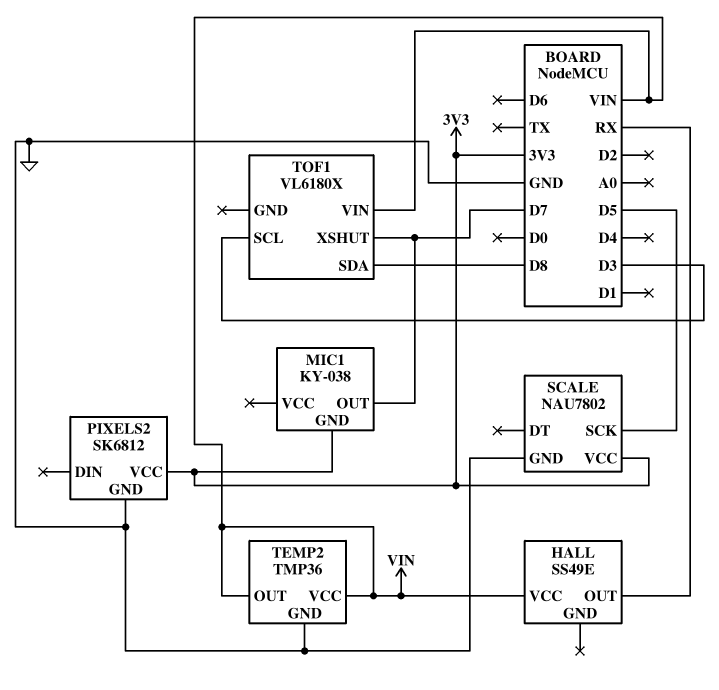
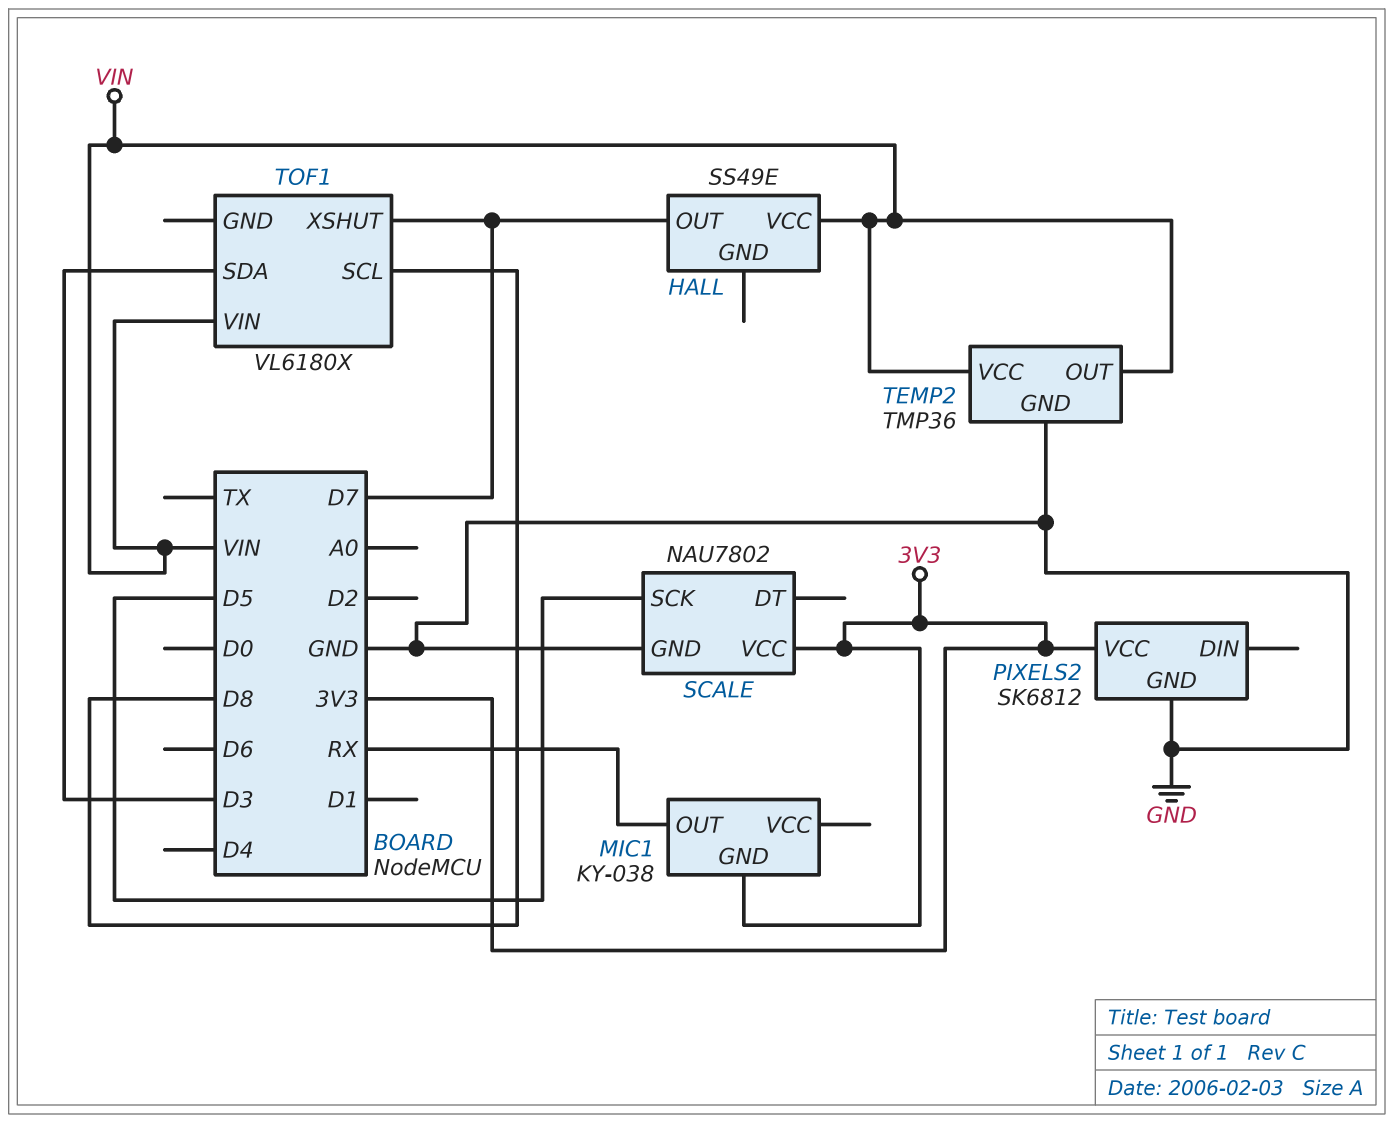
HALL pin OUT: RX -> D7
MIC1 pin OUT: D7 -> RX
TOF1 pin SCL: D3 -> D8
TOF1 pin SDA: D8 -> D3

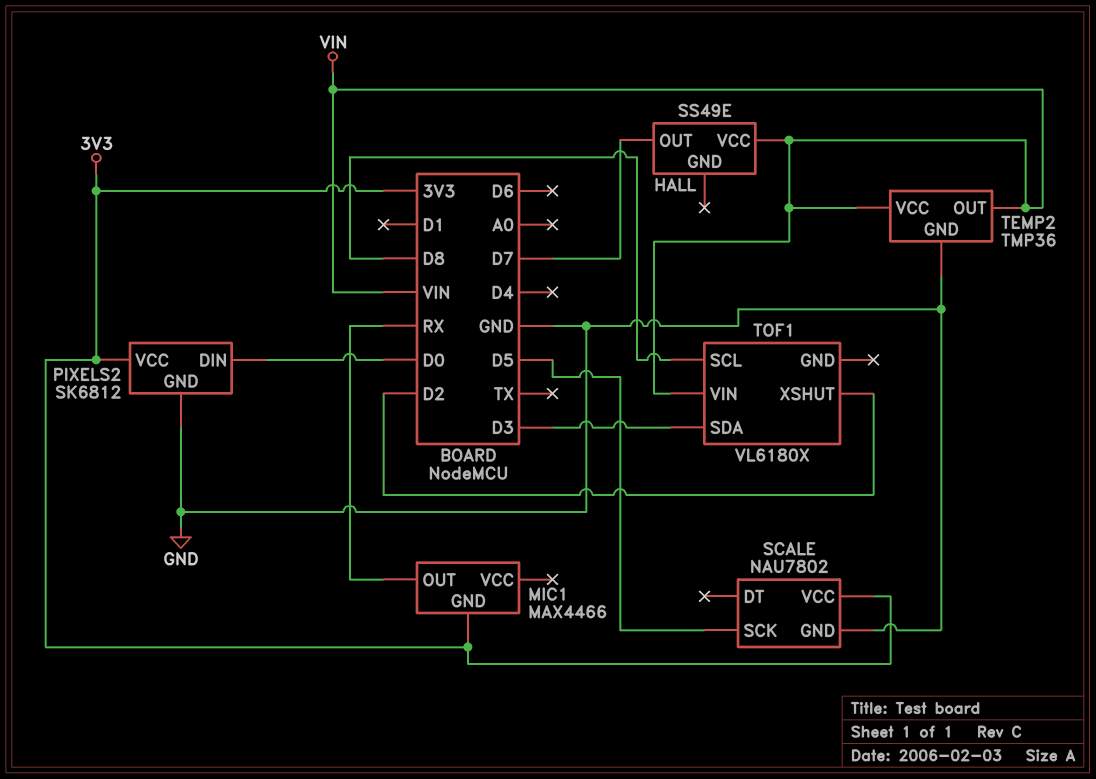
MIC1: KY-038 -> MAX4466
PIXELS2 pin DIN: none -> D0
TOF1 pin XSHUT: D7 -> D2

